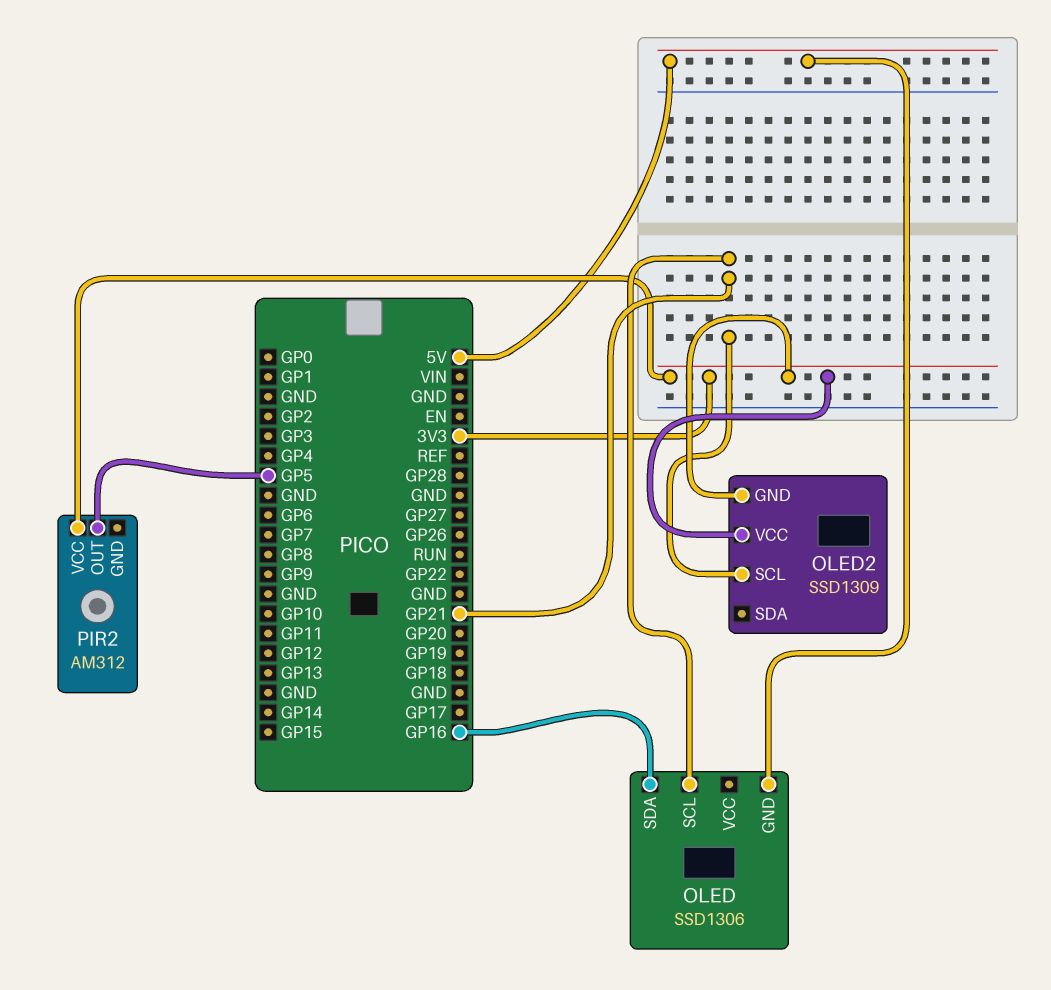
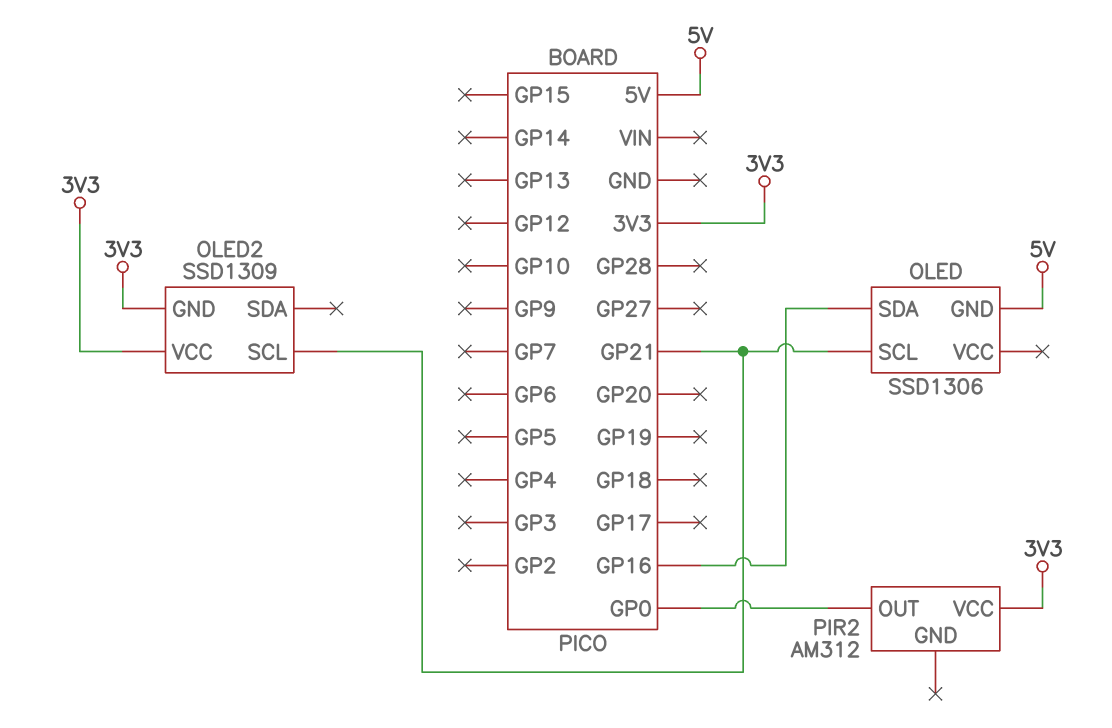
PIR2 pin OUT: GP5 -> GP0

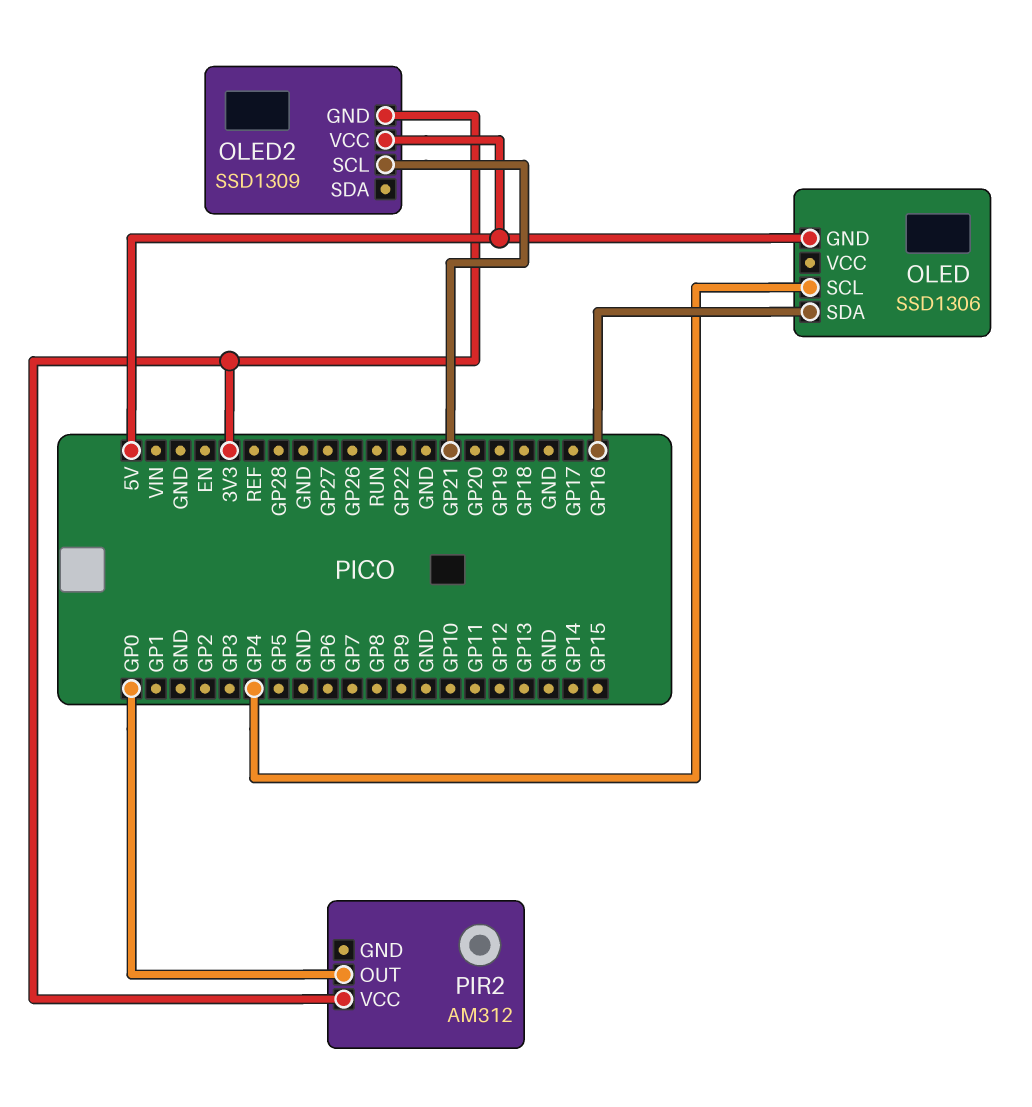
OLED pin SCL: GP21 -> GP4
OLED2 pin VCC: 3V3 -> 5V

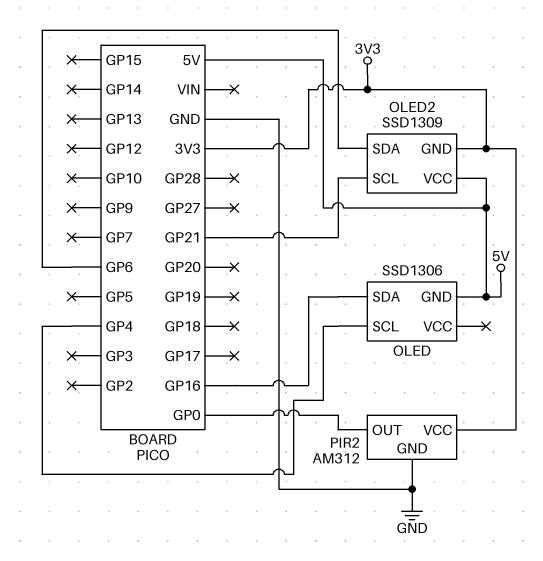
OLED2 pin SDA: none -> GP6
PIR2 pin GND: none -> GND

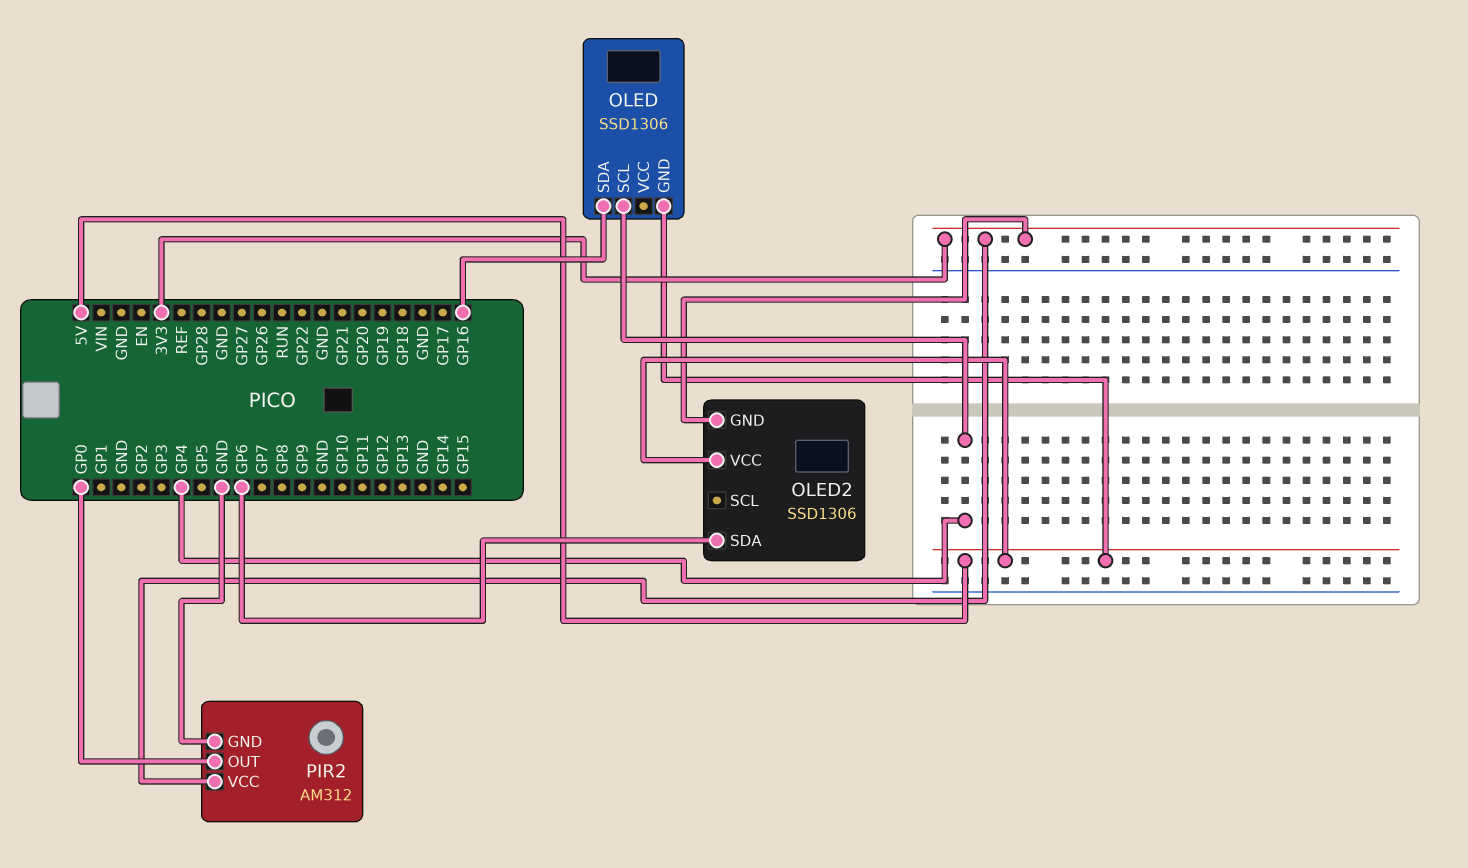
OLED2: SSD1309 -> SSD1306
OLED2 pin SCL: GP21 -> none

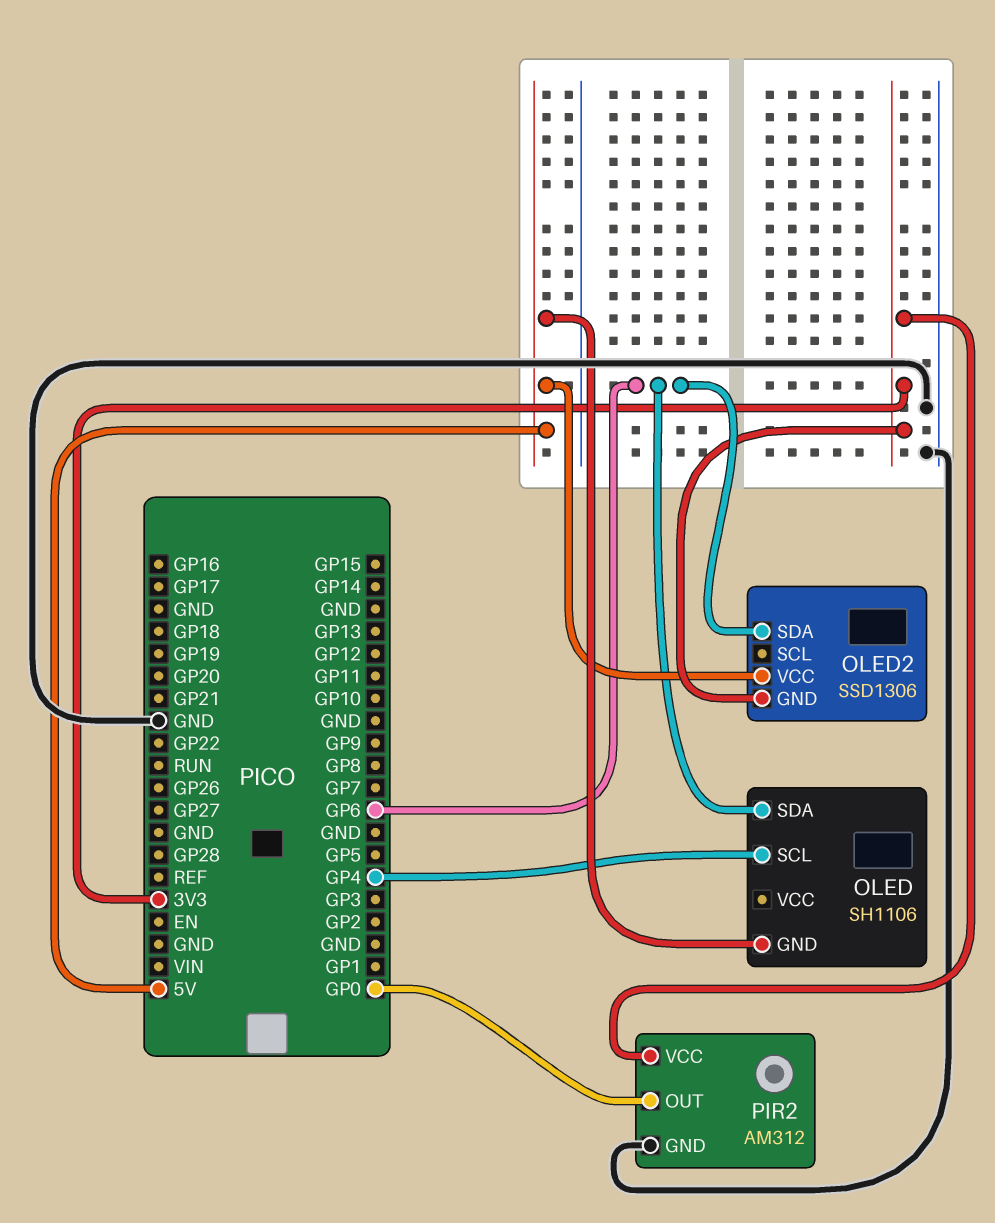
OLED: SSD1306 -> SH1106
OLED pin SDA: GP16 -> GP6

